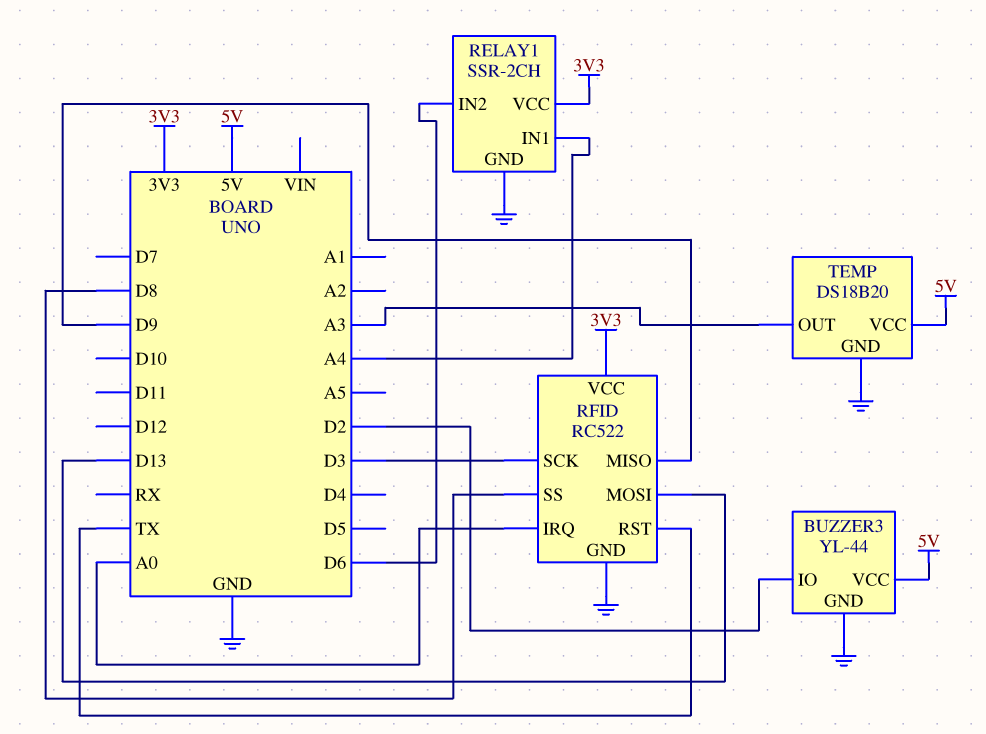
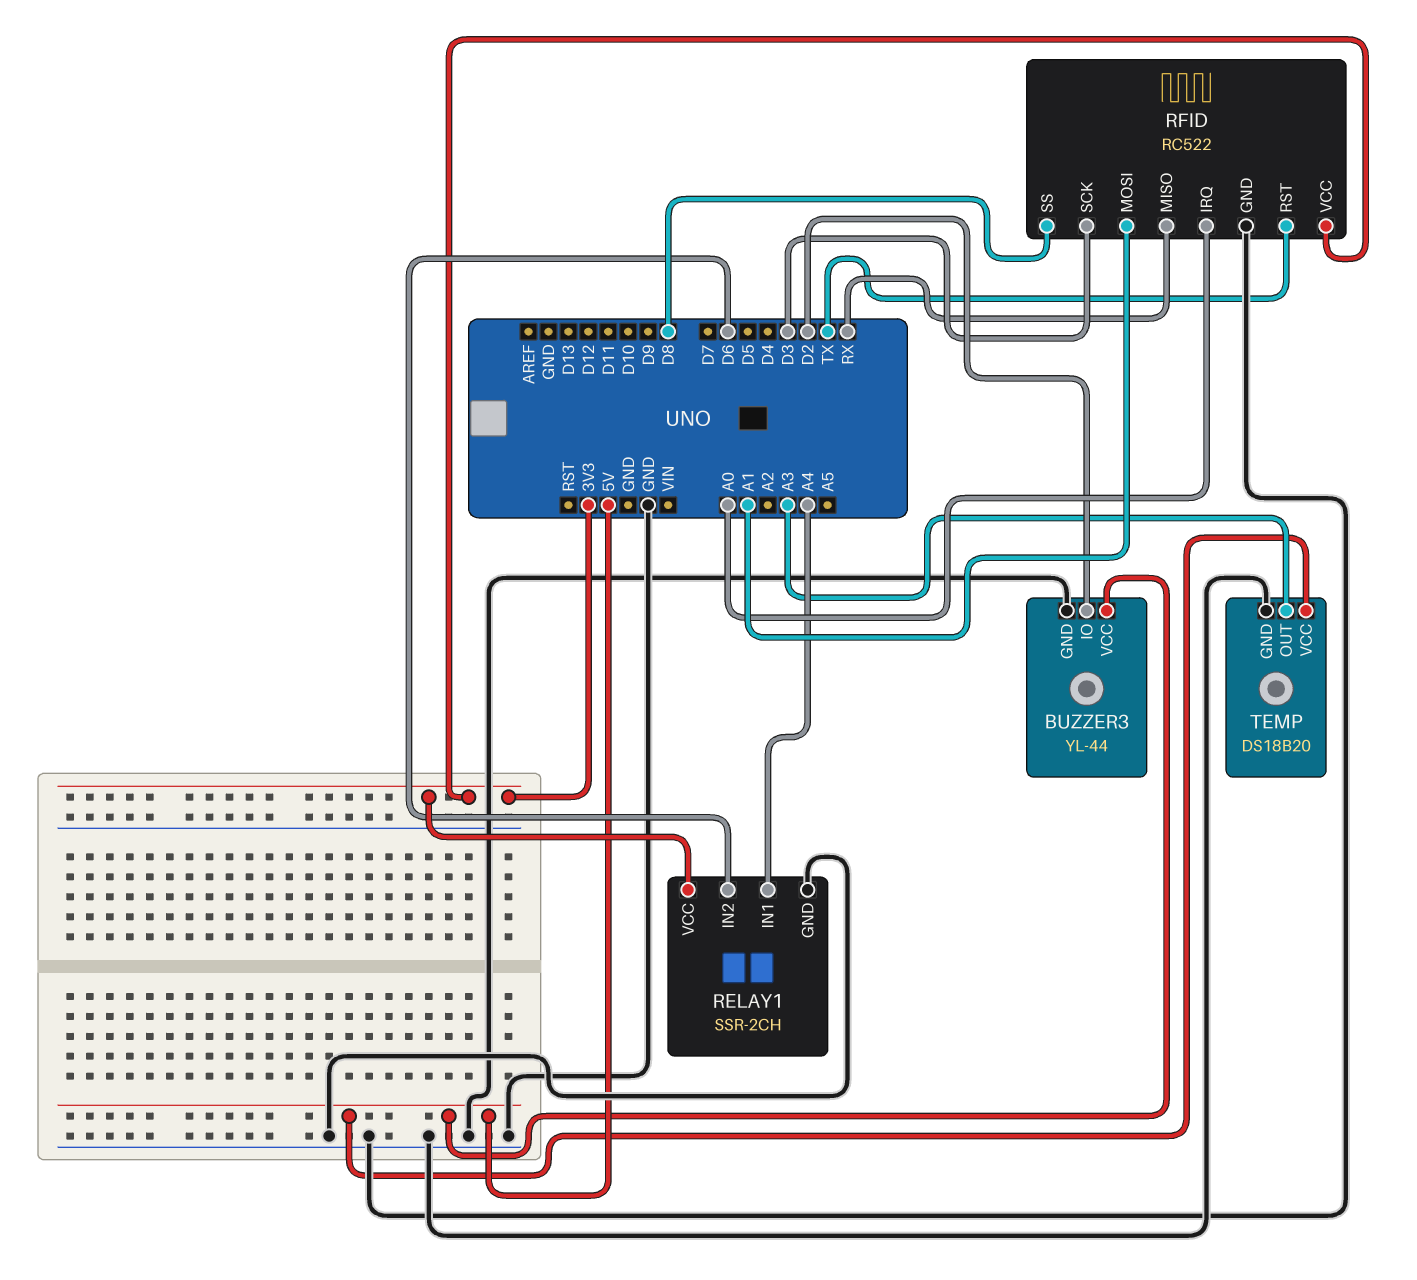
RFID pin MISO: D9 -> RX
RFID pin MOSI: D13 -> A1

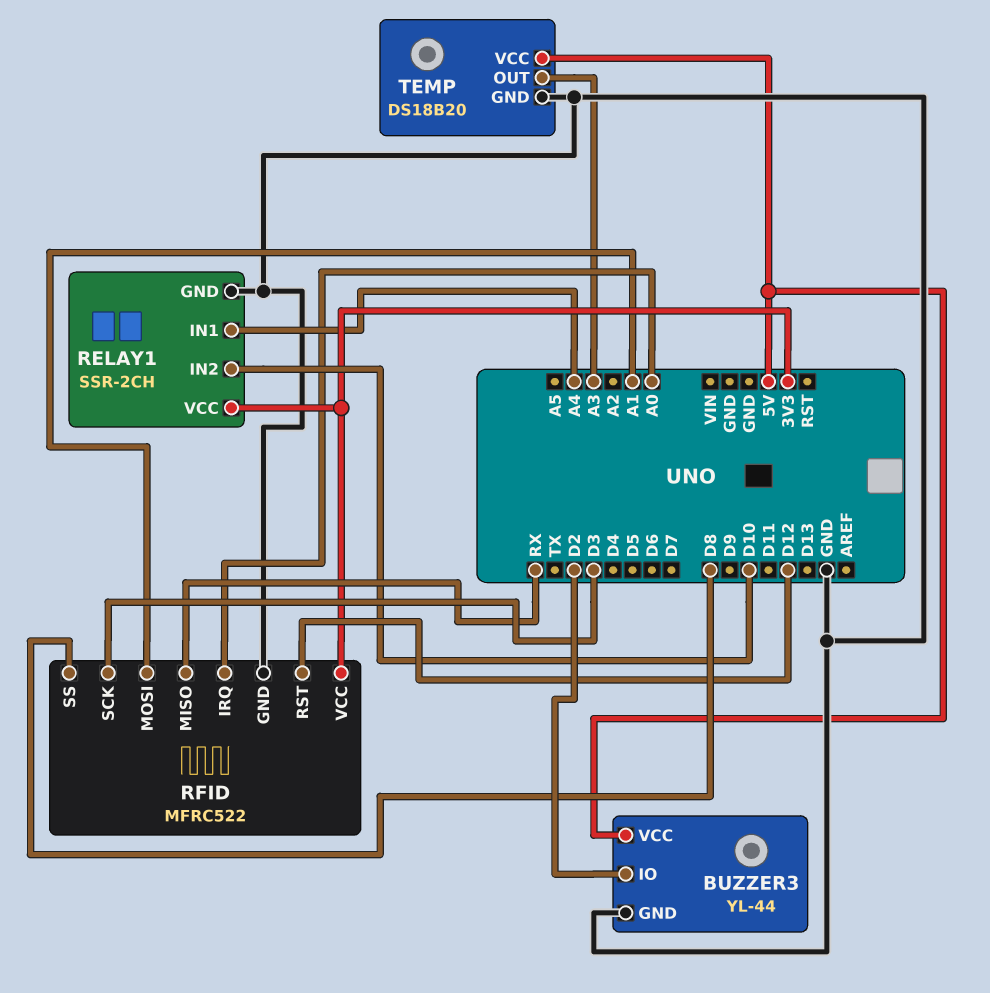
RELAY1 pin IN2: D6 -> D10
RFID: RC522 -> MFRC522
RFID pin RST: TX -> D12

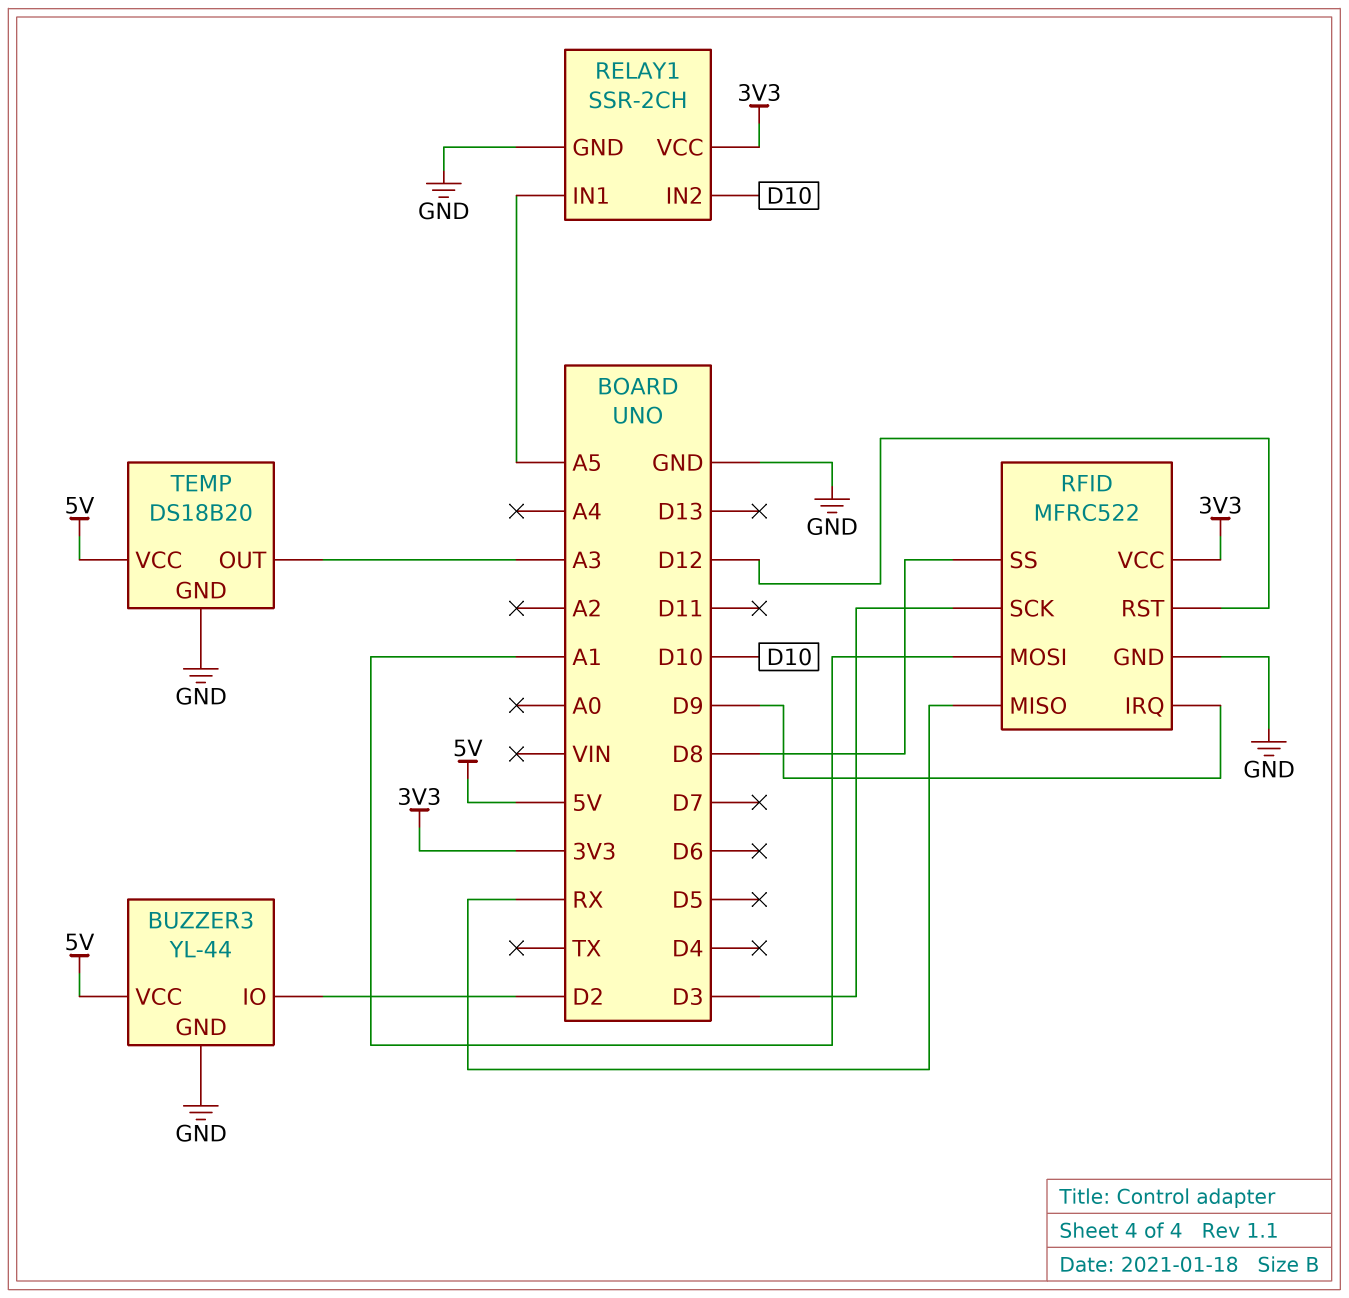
RELAY1 pin IN1: A4 -> A5
RFID pin IRQ: A0 -> D9

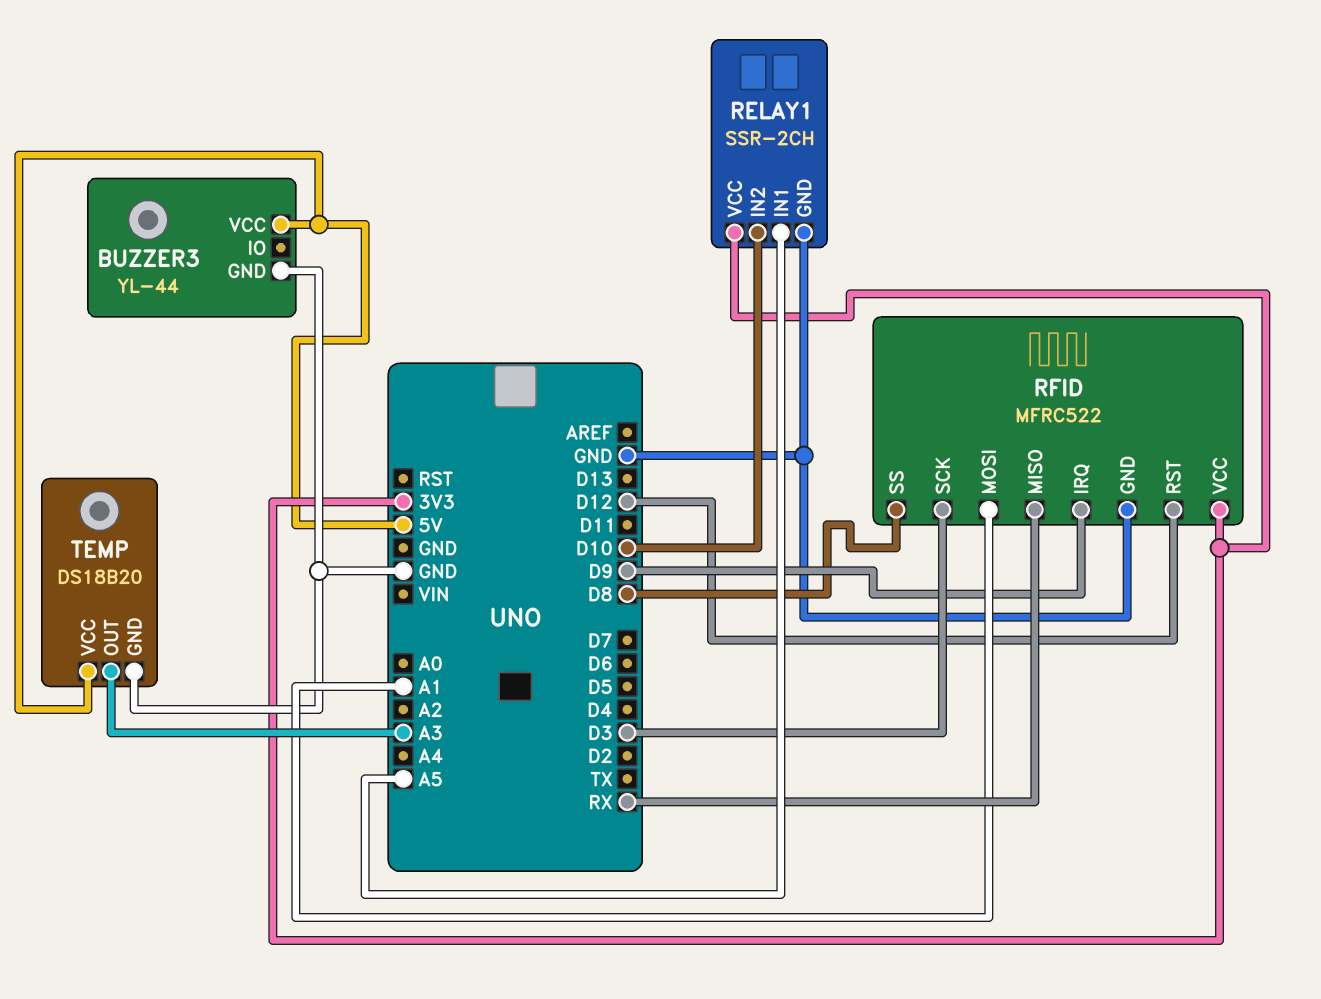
BUZZER3 pin IO: D2 -> none

